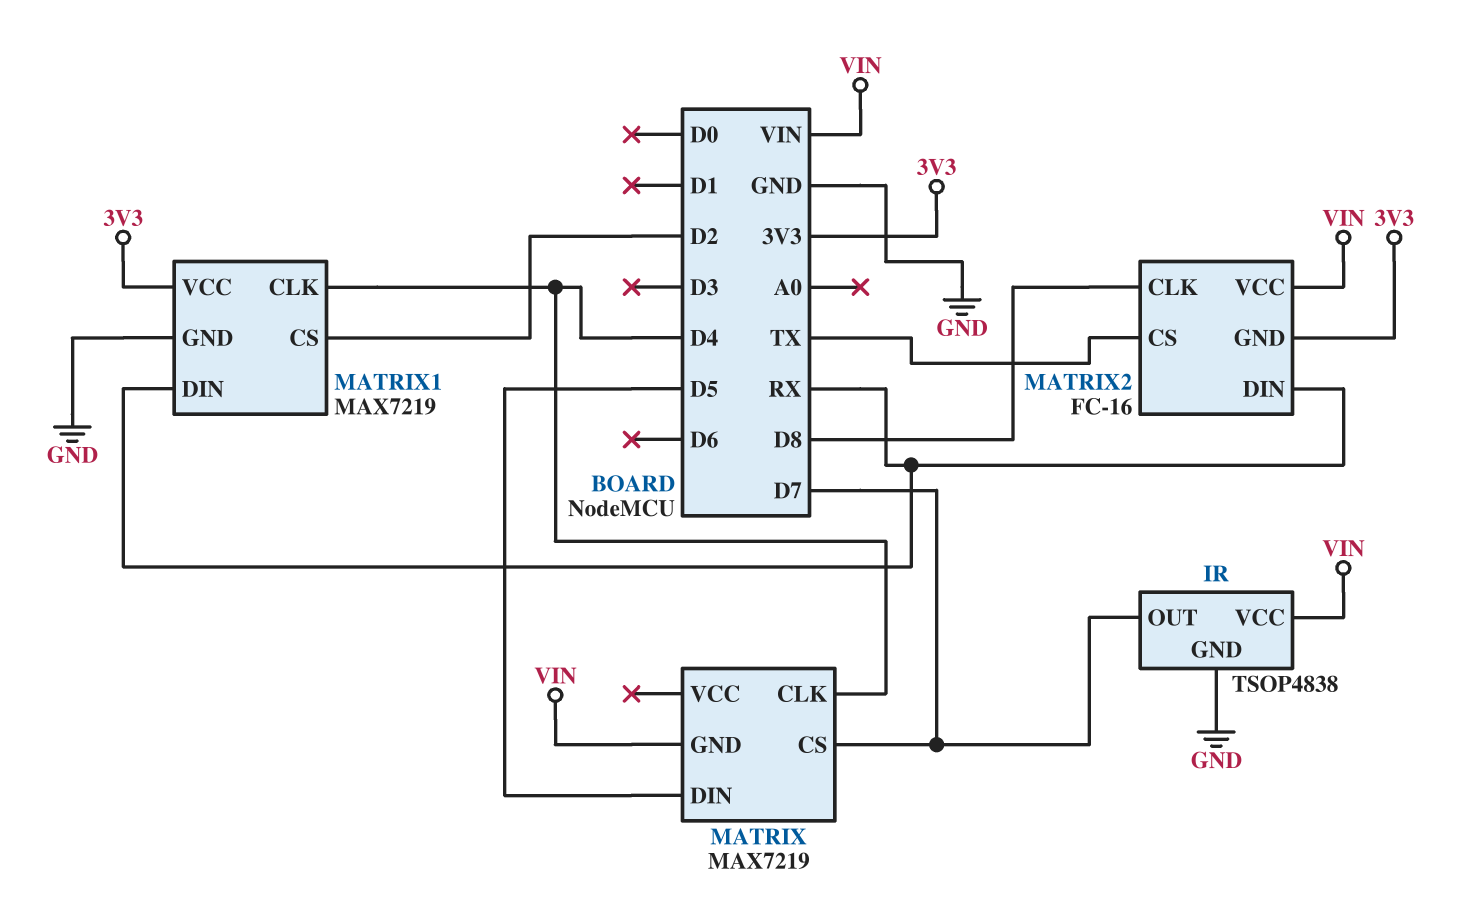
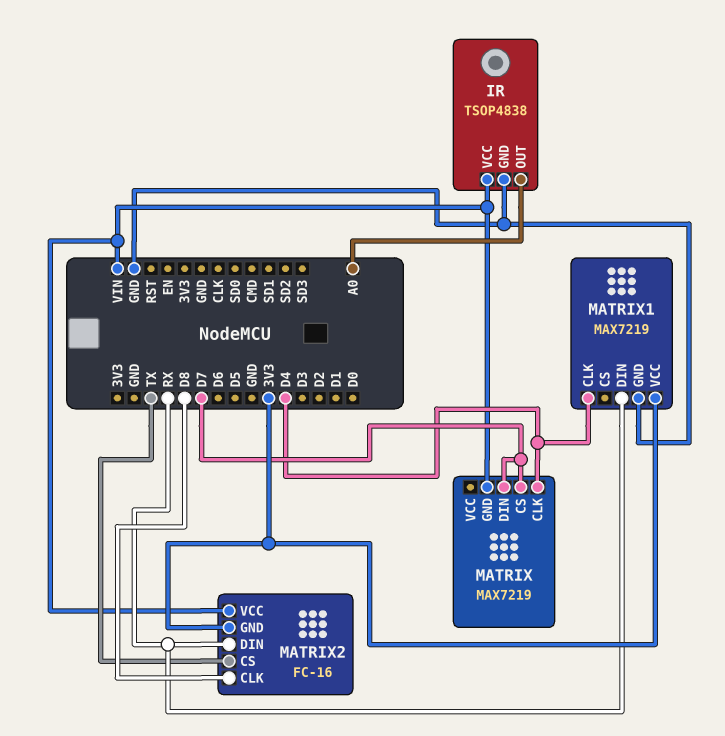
IR pin OUT: D7 -> A0
MATRIX pin DIN: D5 -> D7
MATRIX1 pin CS: D2 -> none

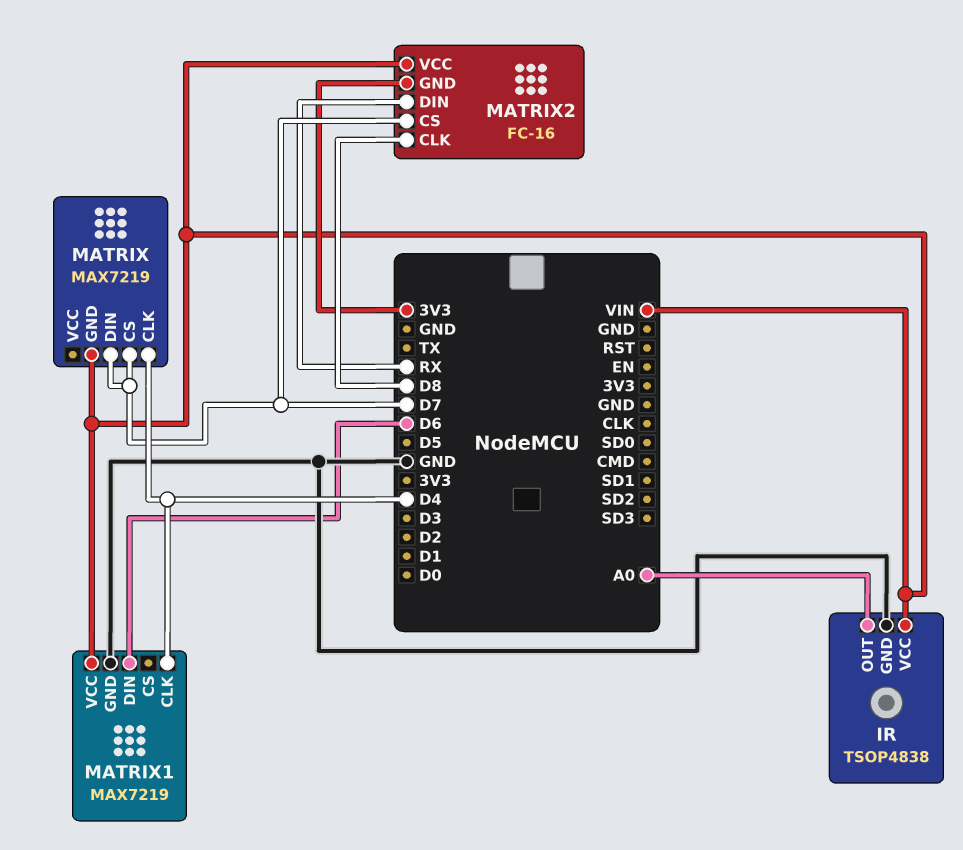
MATRIX1 pin DIN: RX -> D6
MATRIX1 pin VCC: 3V3 -> VIN
MATRIX2 pin CS: TX -> D7

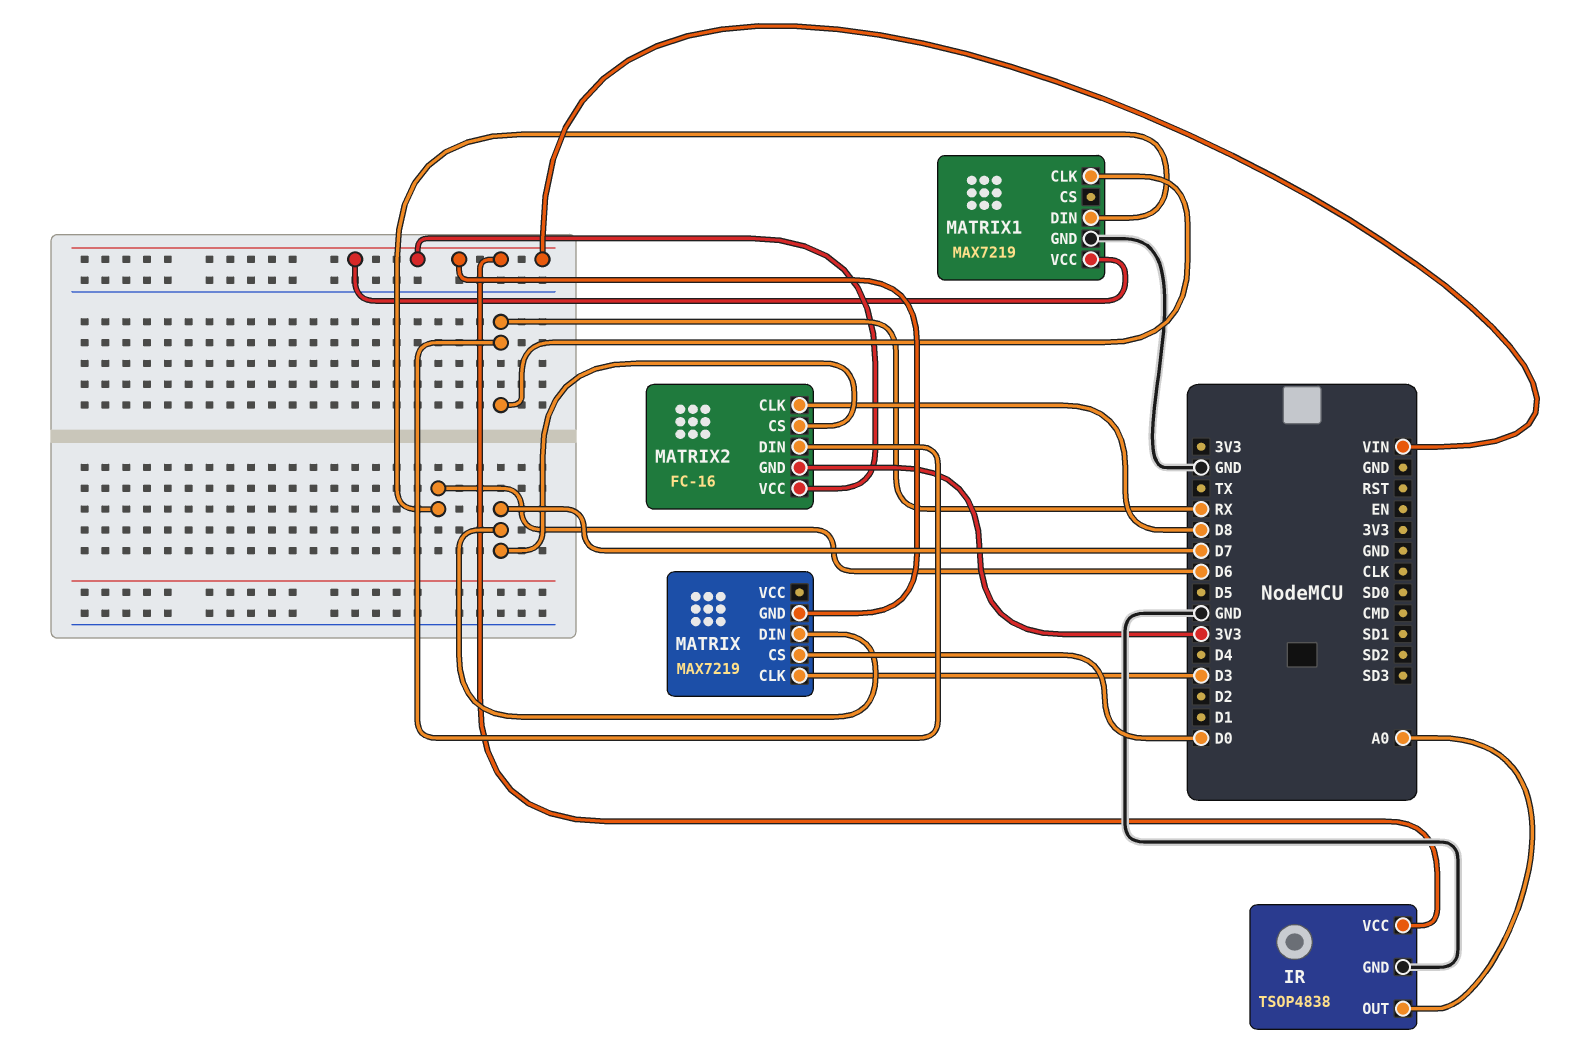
MATRIX pin CLK: D4 -> D3
MATRIX pin CS: D7 -> D0
MATRIX1 pin CLK: D4 -> RX

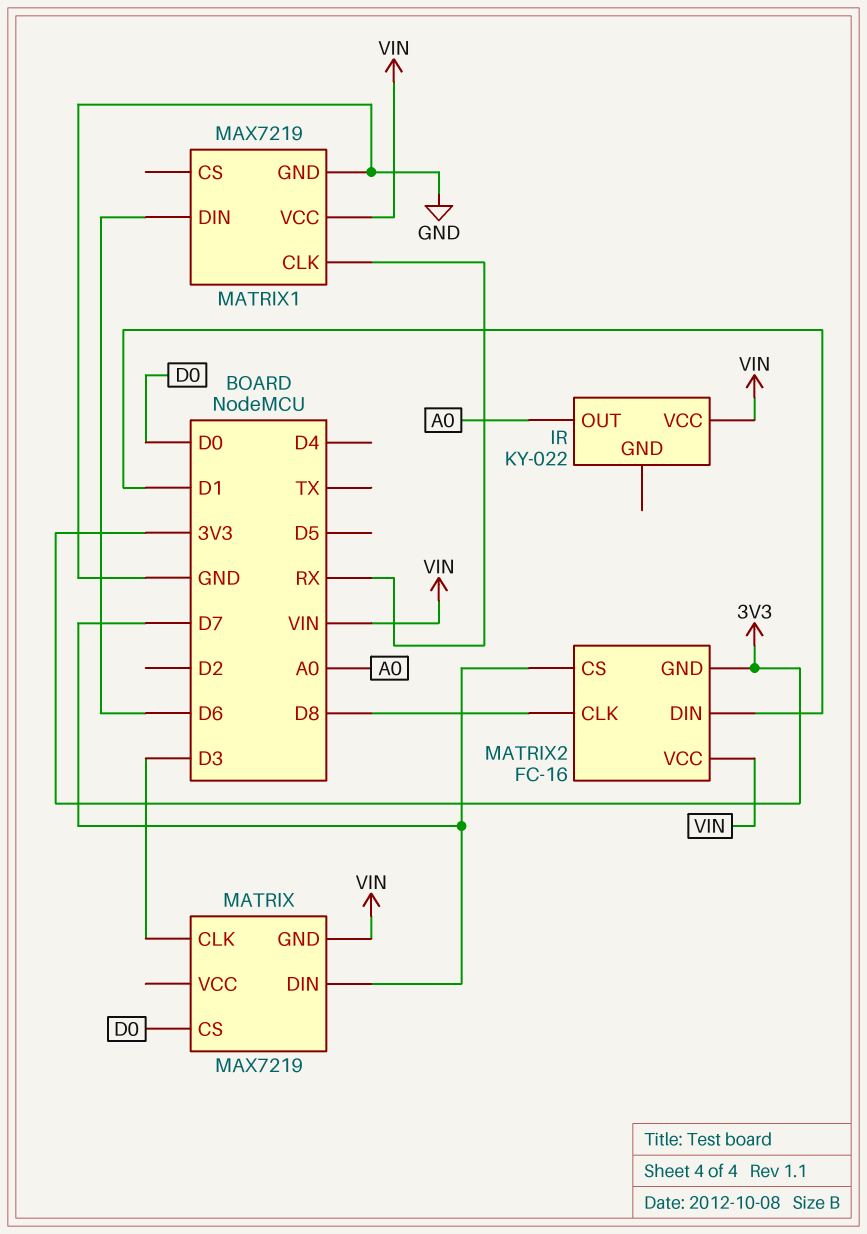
IR: TSOP4838 -> KY-022
IR pin GND: GND -> none
MATRIX2 pin DIN: RX -> D1

